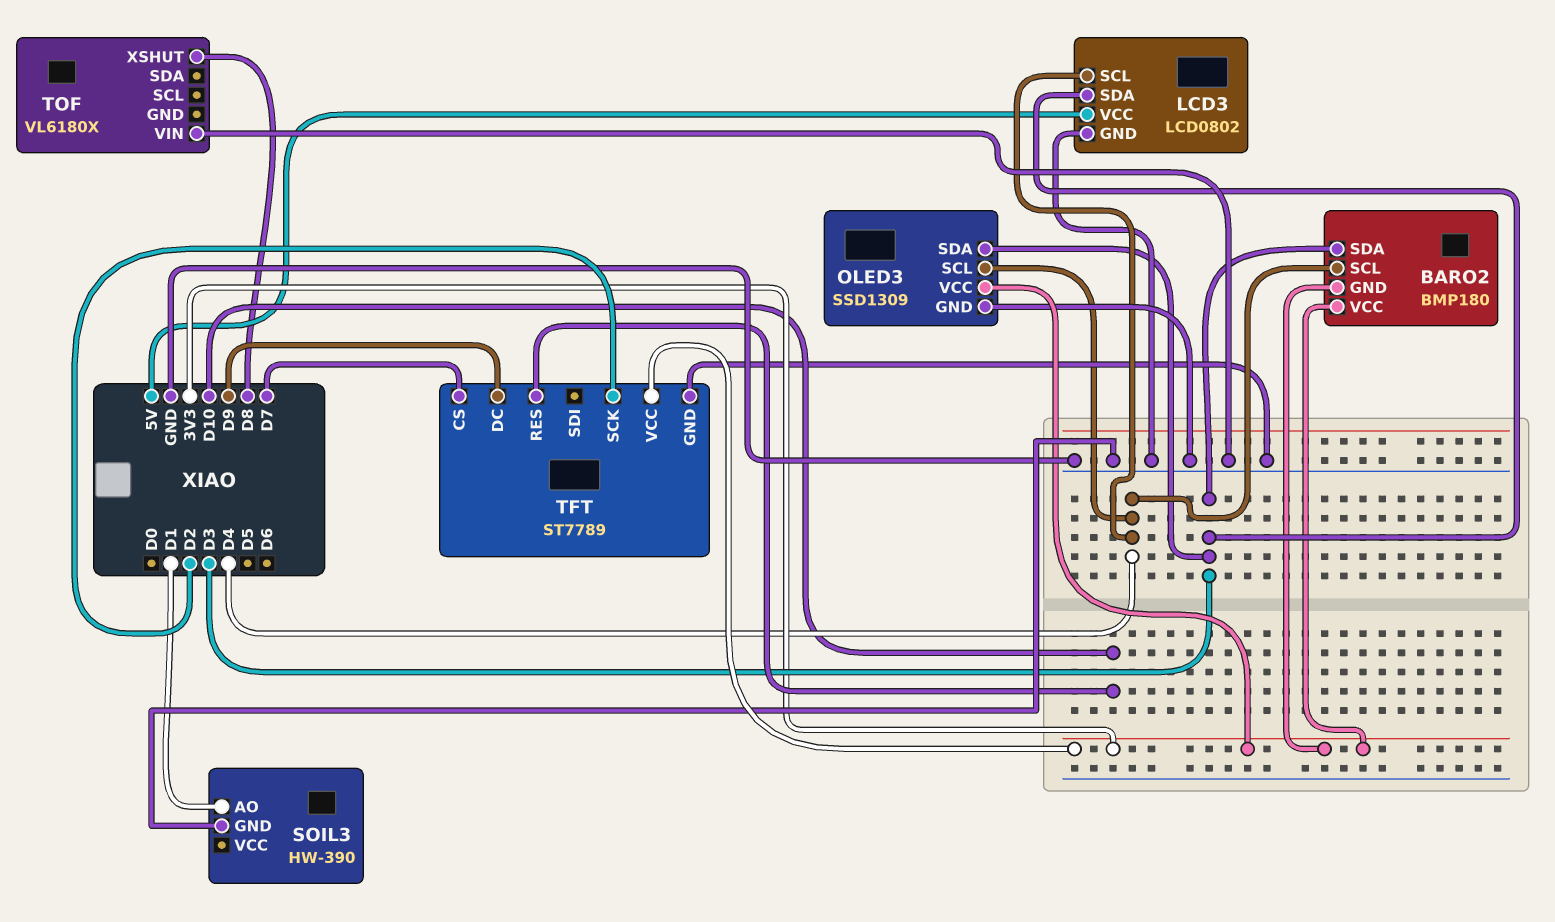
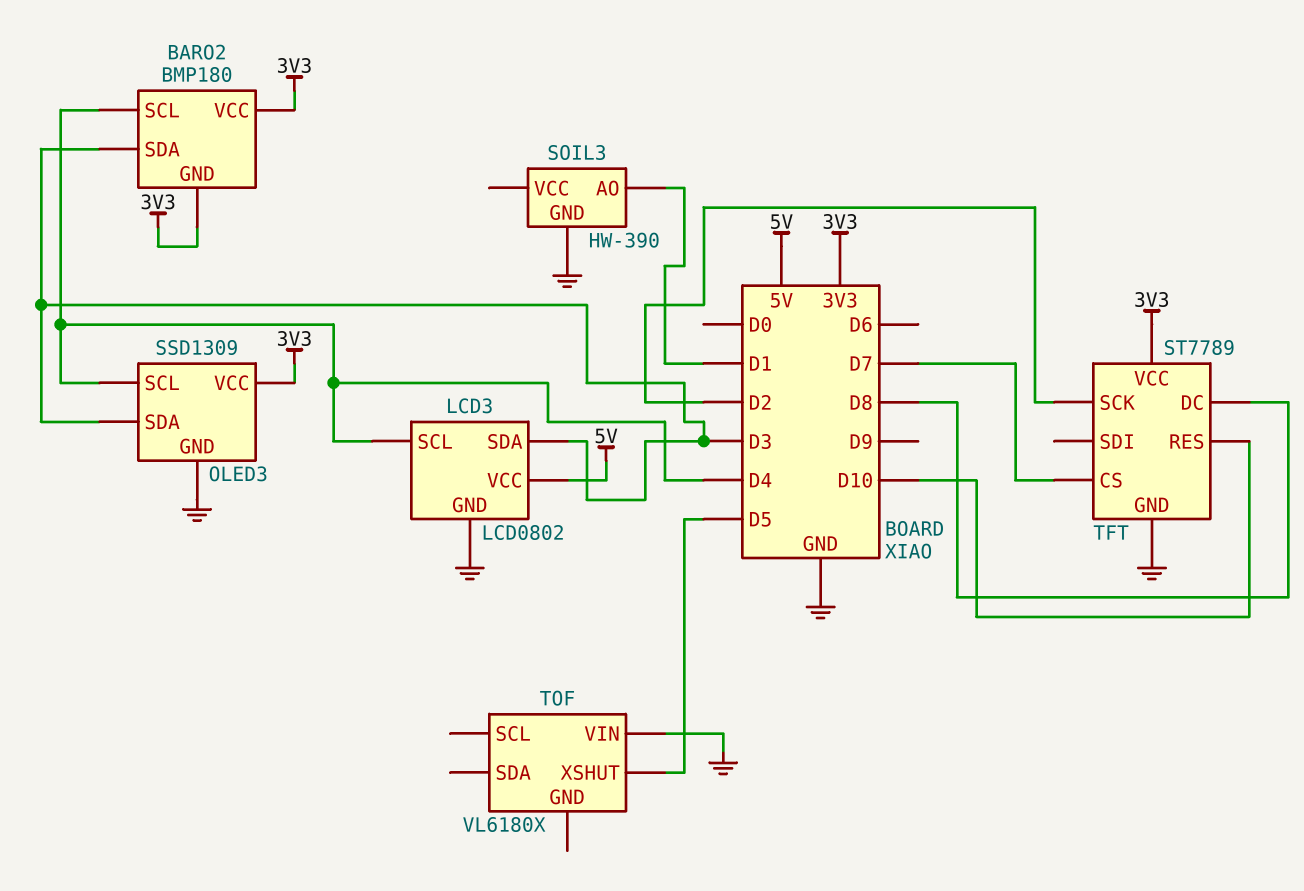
TFT pin DC: D9 -> D8
TOF pin XSHUT: D8 -> D5

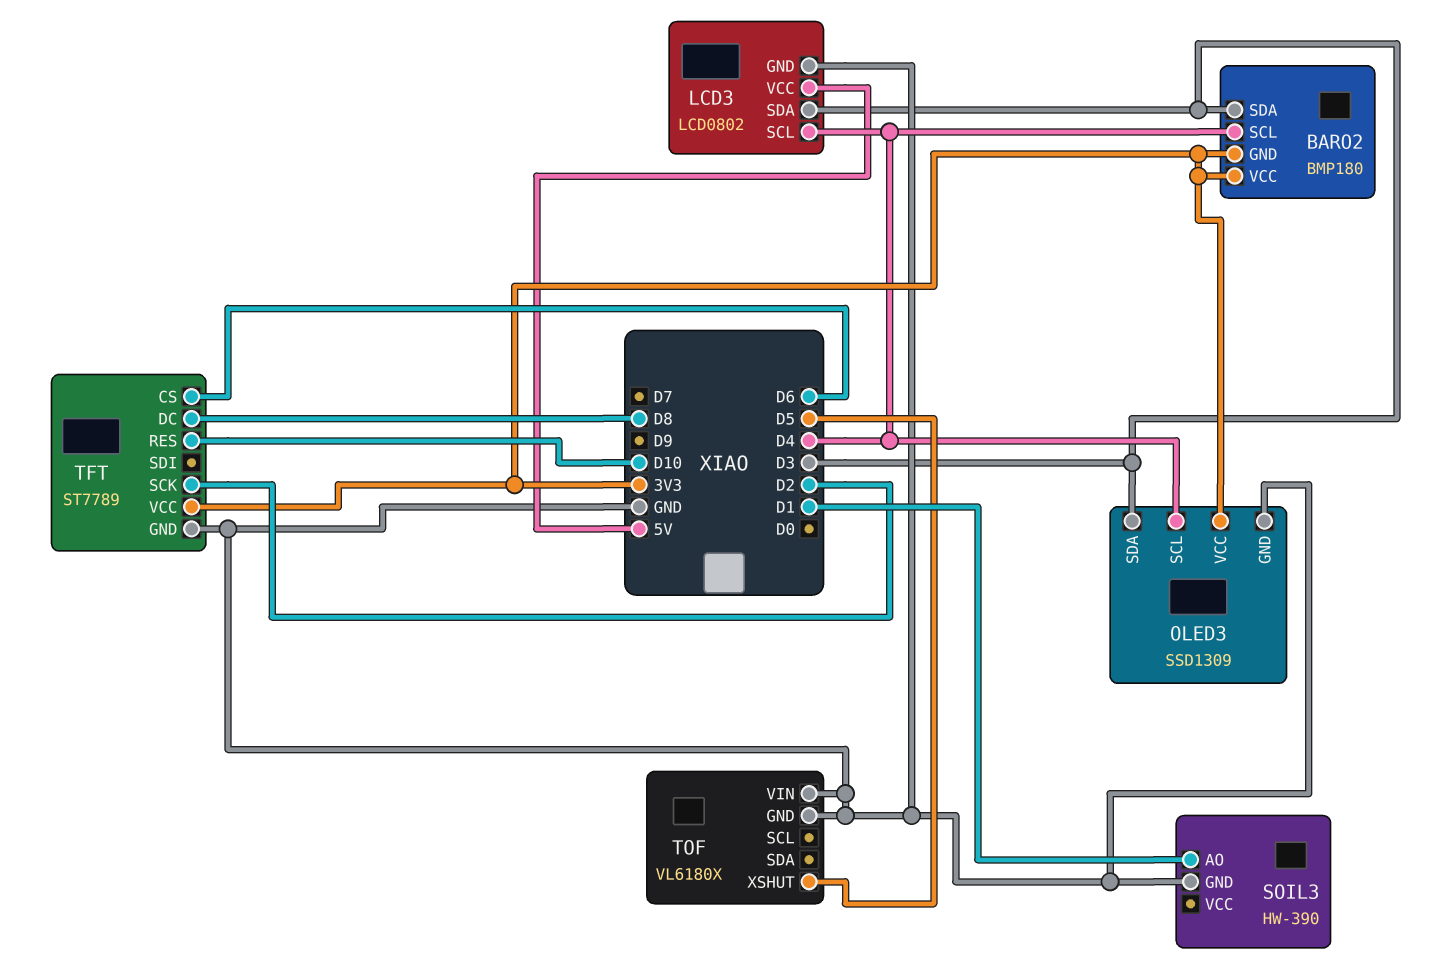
TFT pin CS: D7 -> D6
TOF pin GND: none -> GND

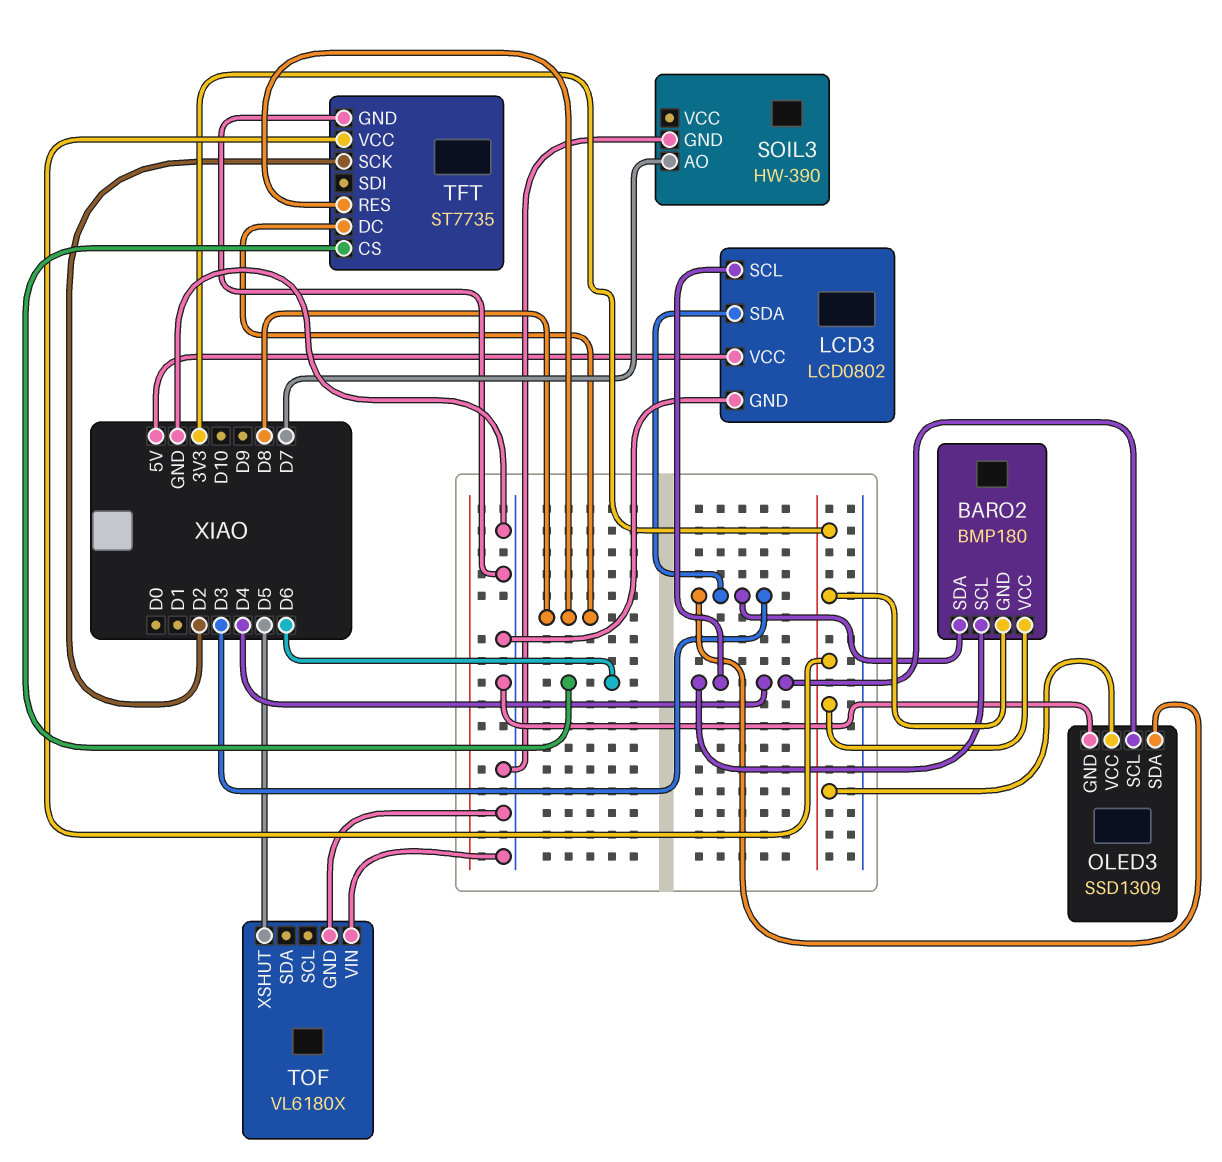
SOIL3 pin AO: D1 -> D7
TFT: ST7789 -> ST7735
TFT pin RES: D10 -> D8

